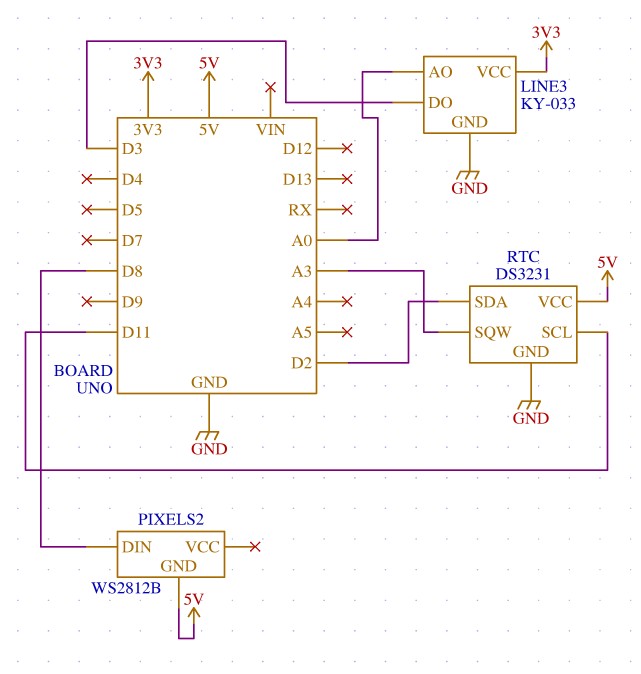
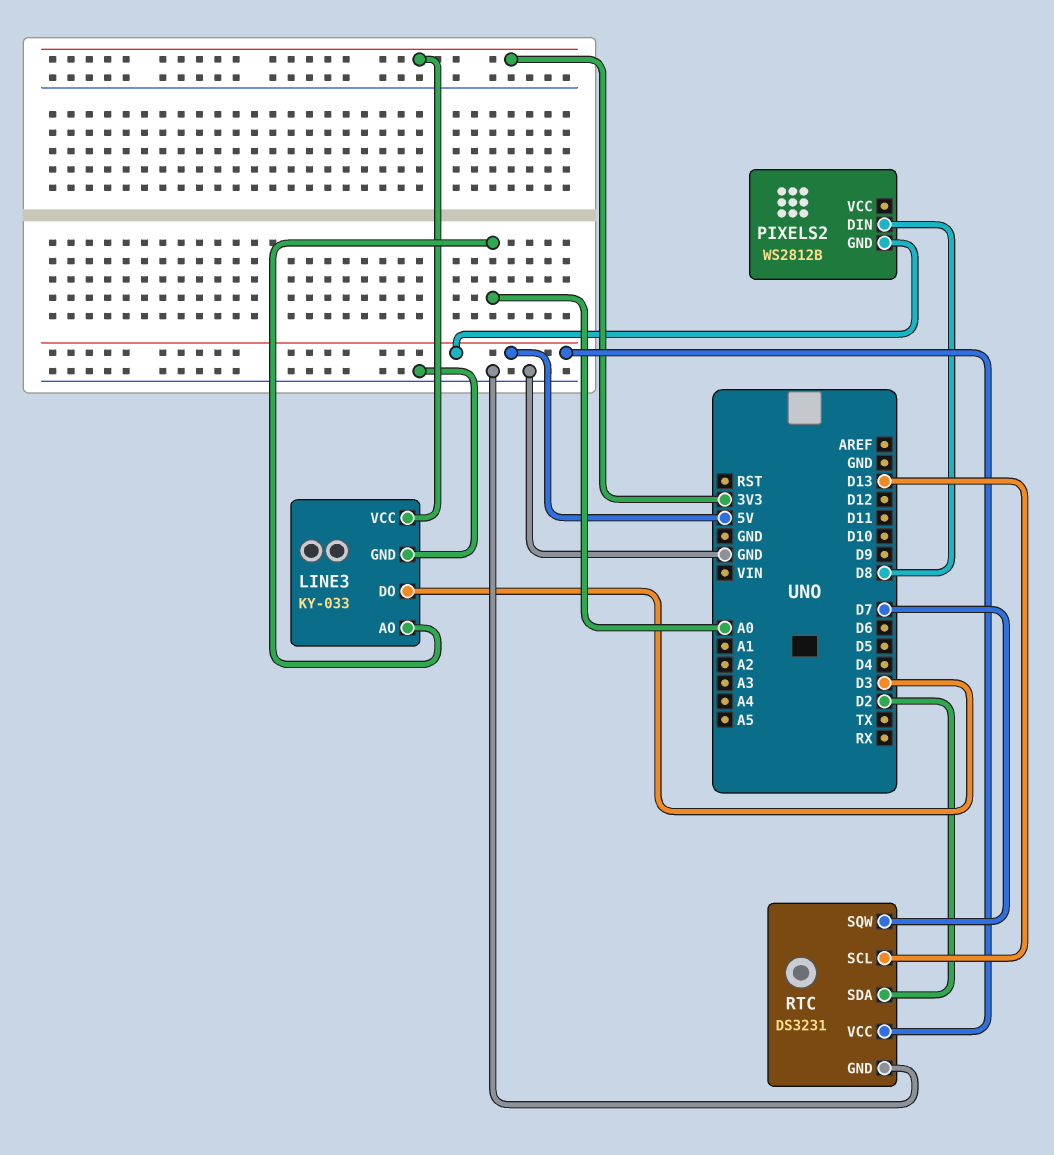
RTC pin SCL: D11 -> D13
RTC pin SQW: A3 -> D7

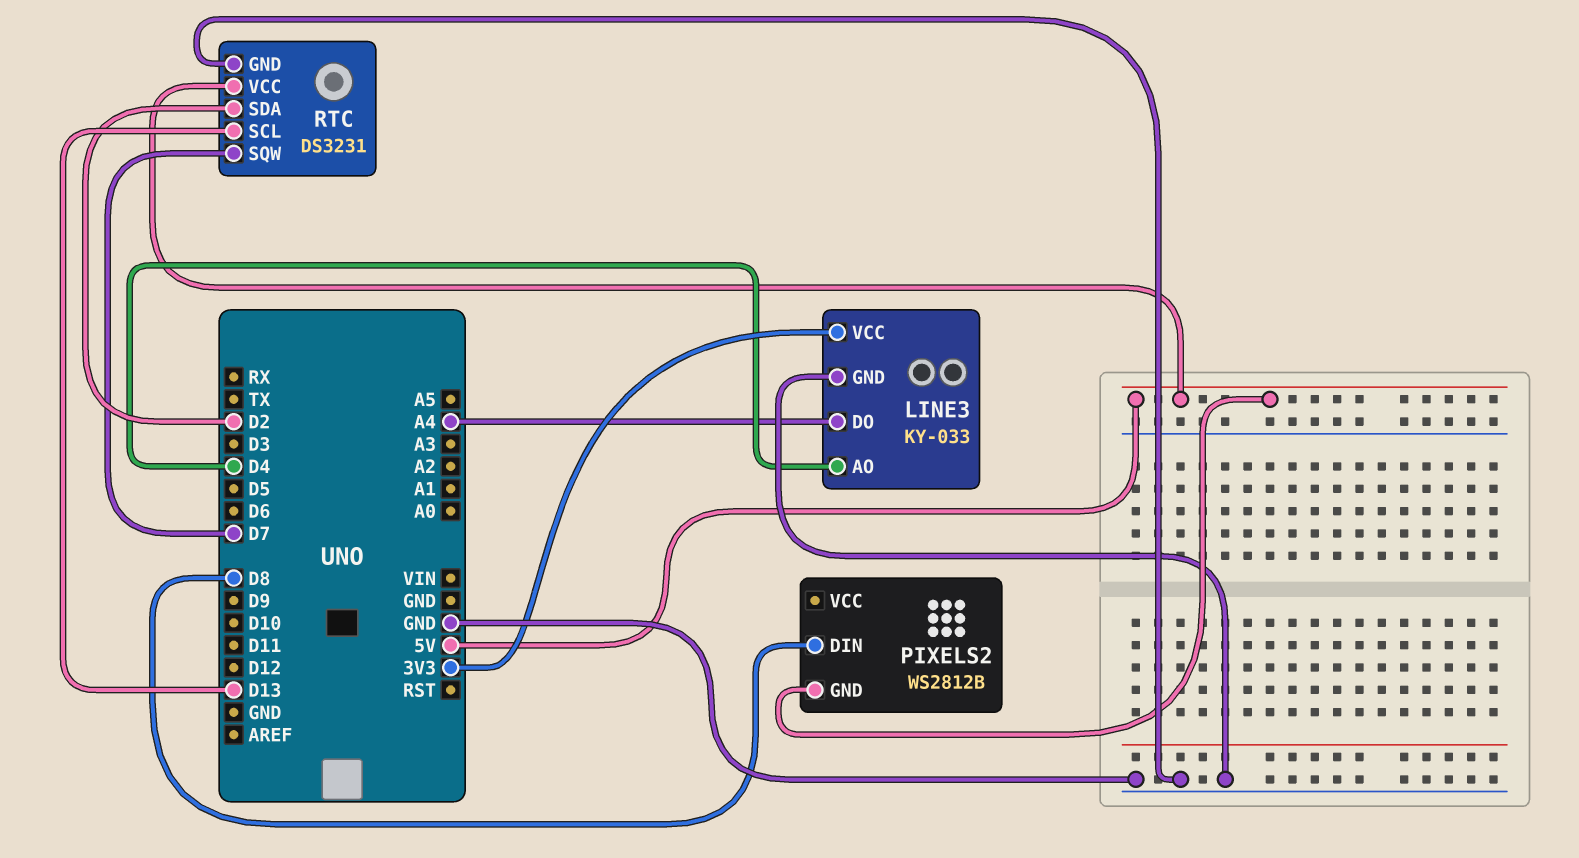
LINE3 pin AO: A0 -> D4
LINE3 pin DO: D3 -> A4

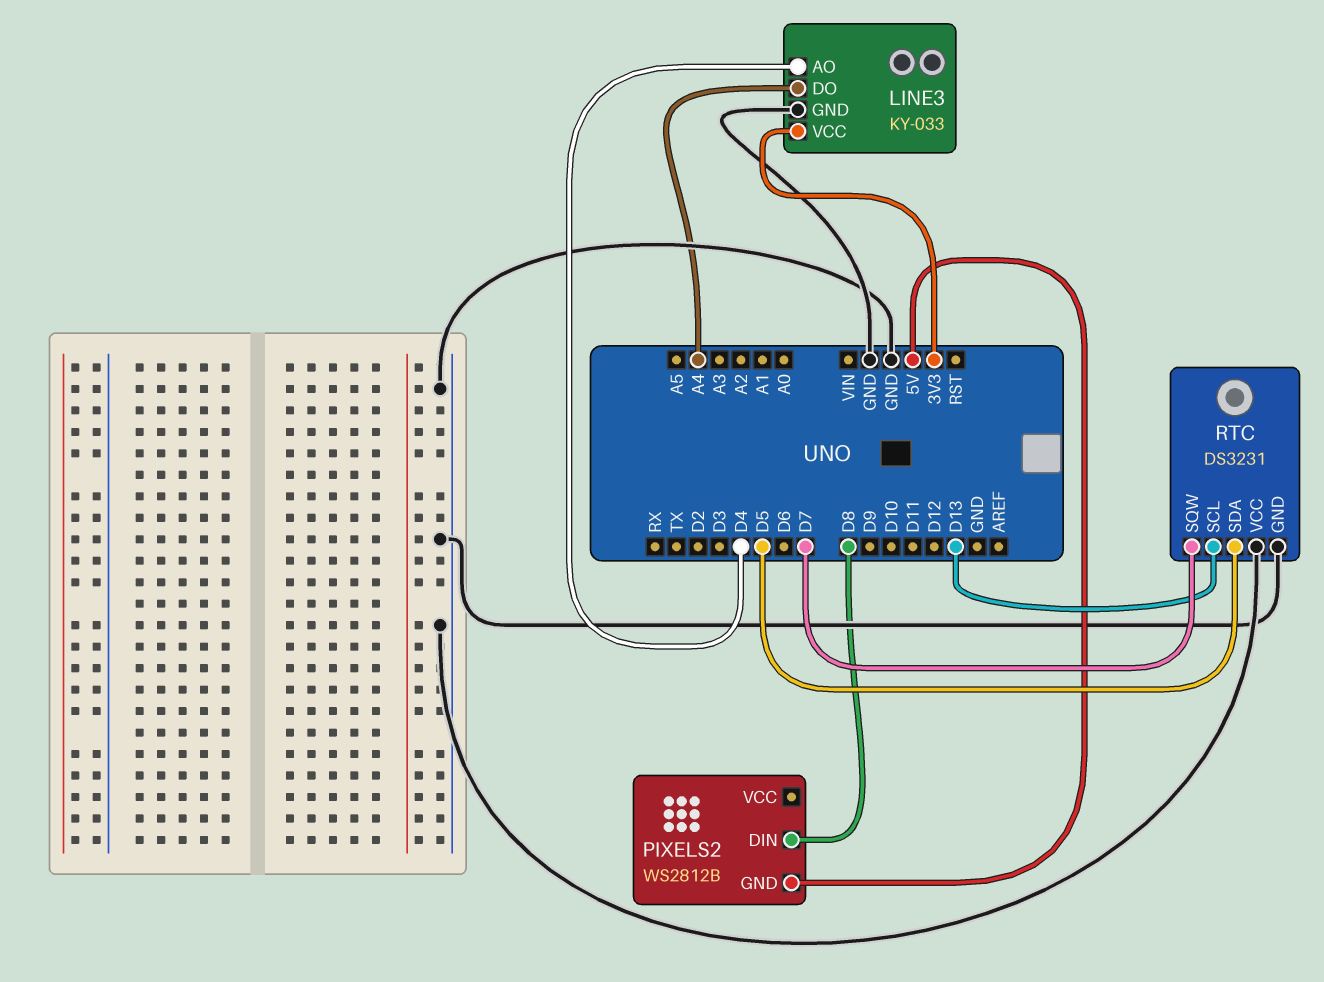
RTC pin SDA: D2 -> D5
RTC pin VCC: 5V -> GND

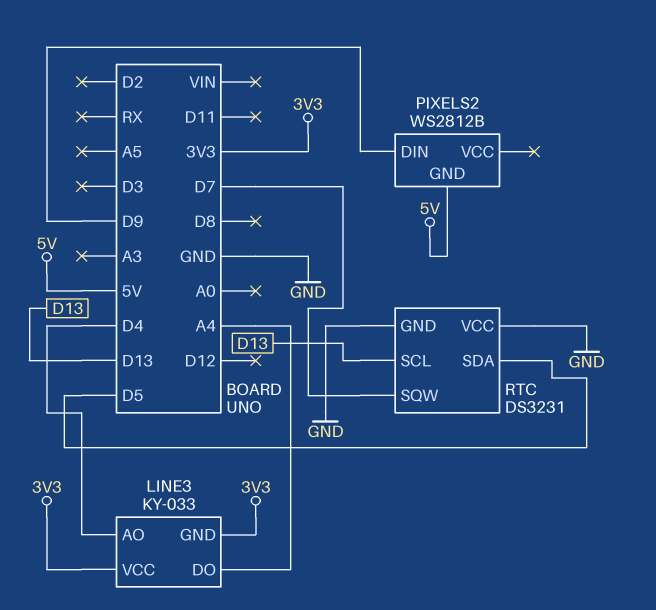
LINE3 pin GND: GND -> 3V3
PIXELS2 pin DIN: D8 -> D9

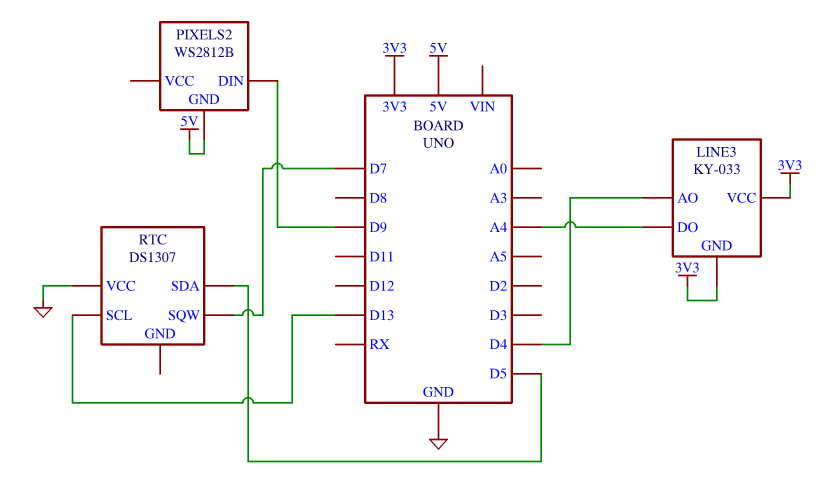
RTC: DS3231 -> DS1307
RTC pin GND: GND -> none

